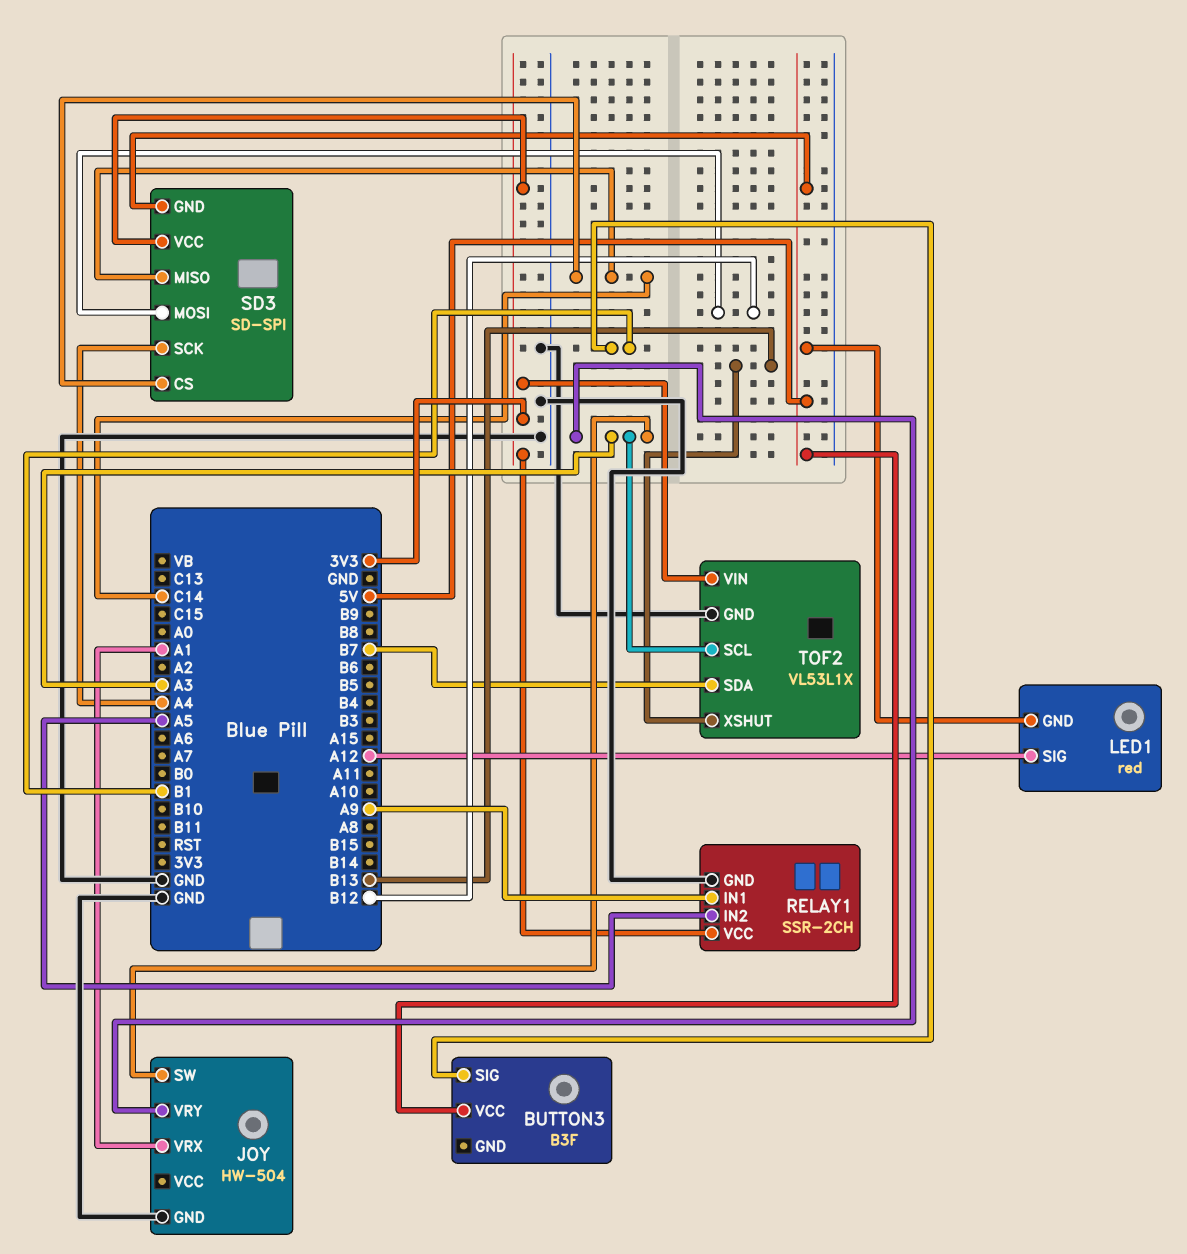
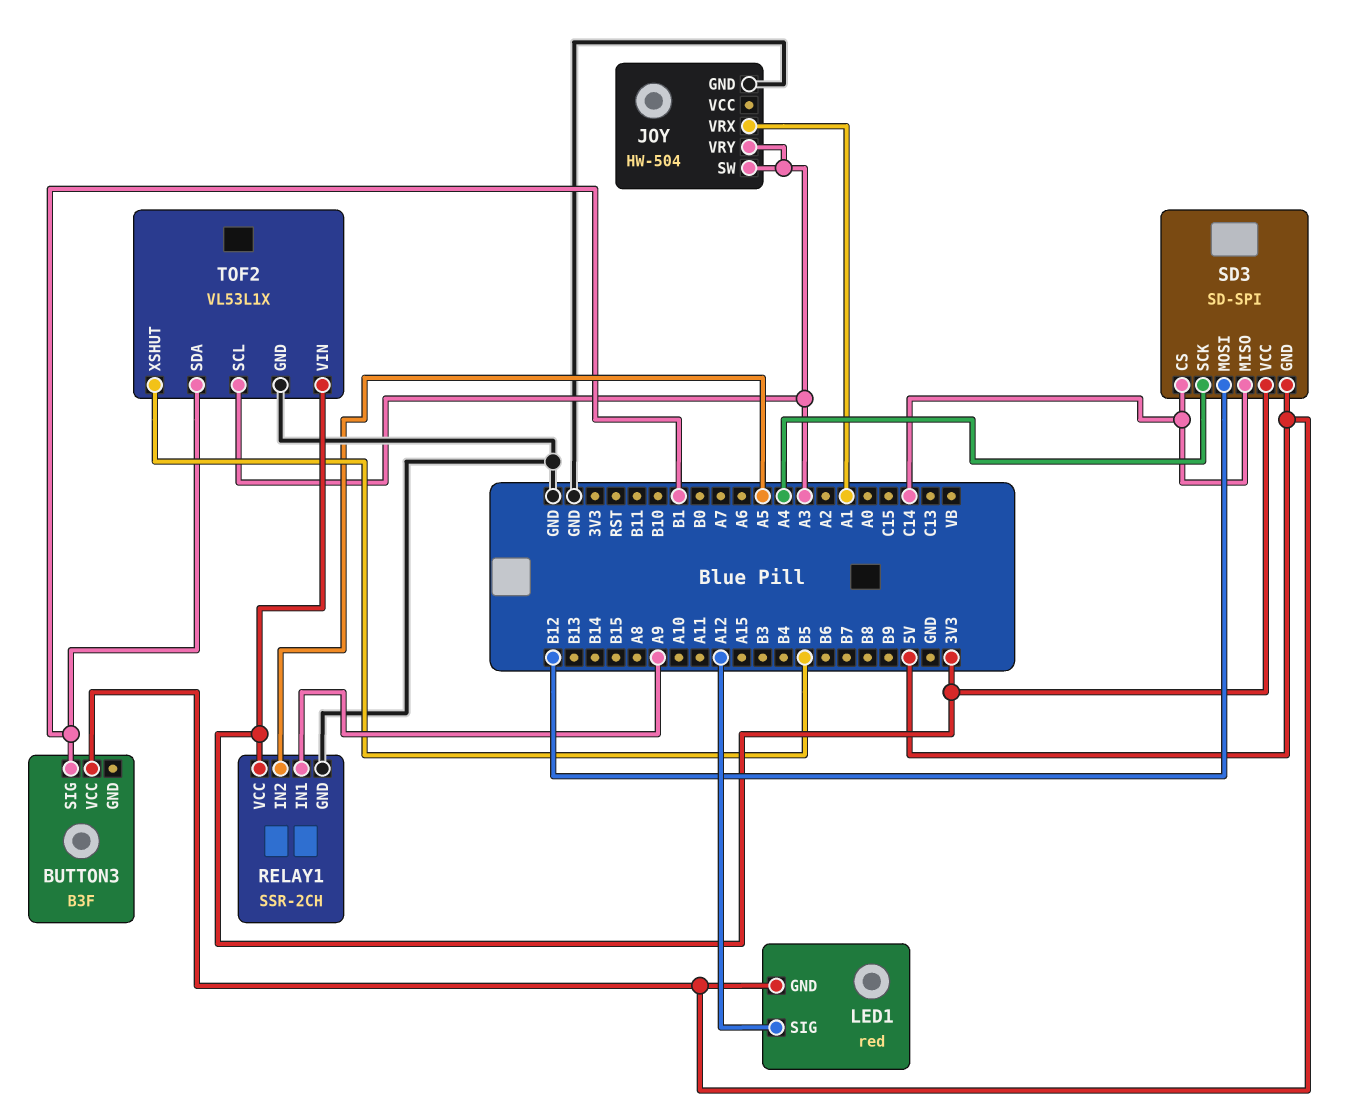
TOF2 pin SDA: B7 -> B1
TOF2 pin XSHUT: B13 -> B5

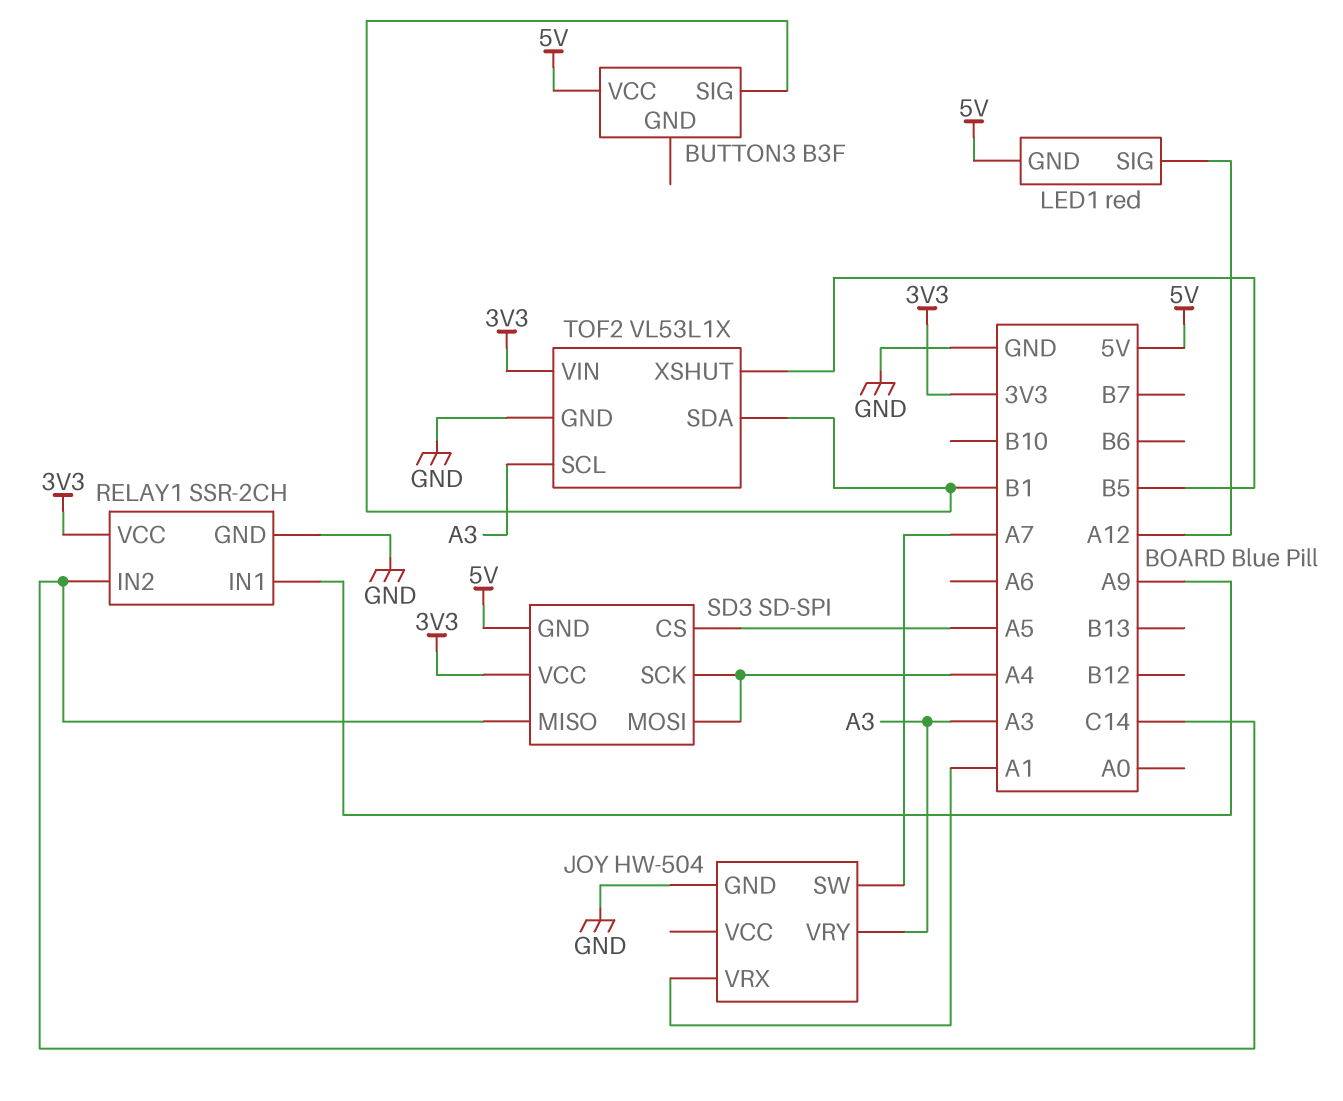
JOY pin SW: A3 -> A7
RELAY1 pin IN2: A5 -> C14
SD3 pin CS: C14 -> A5
SD3 pin MOSI: B12 -> A4

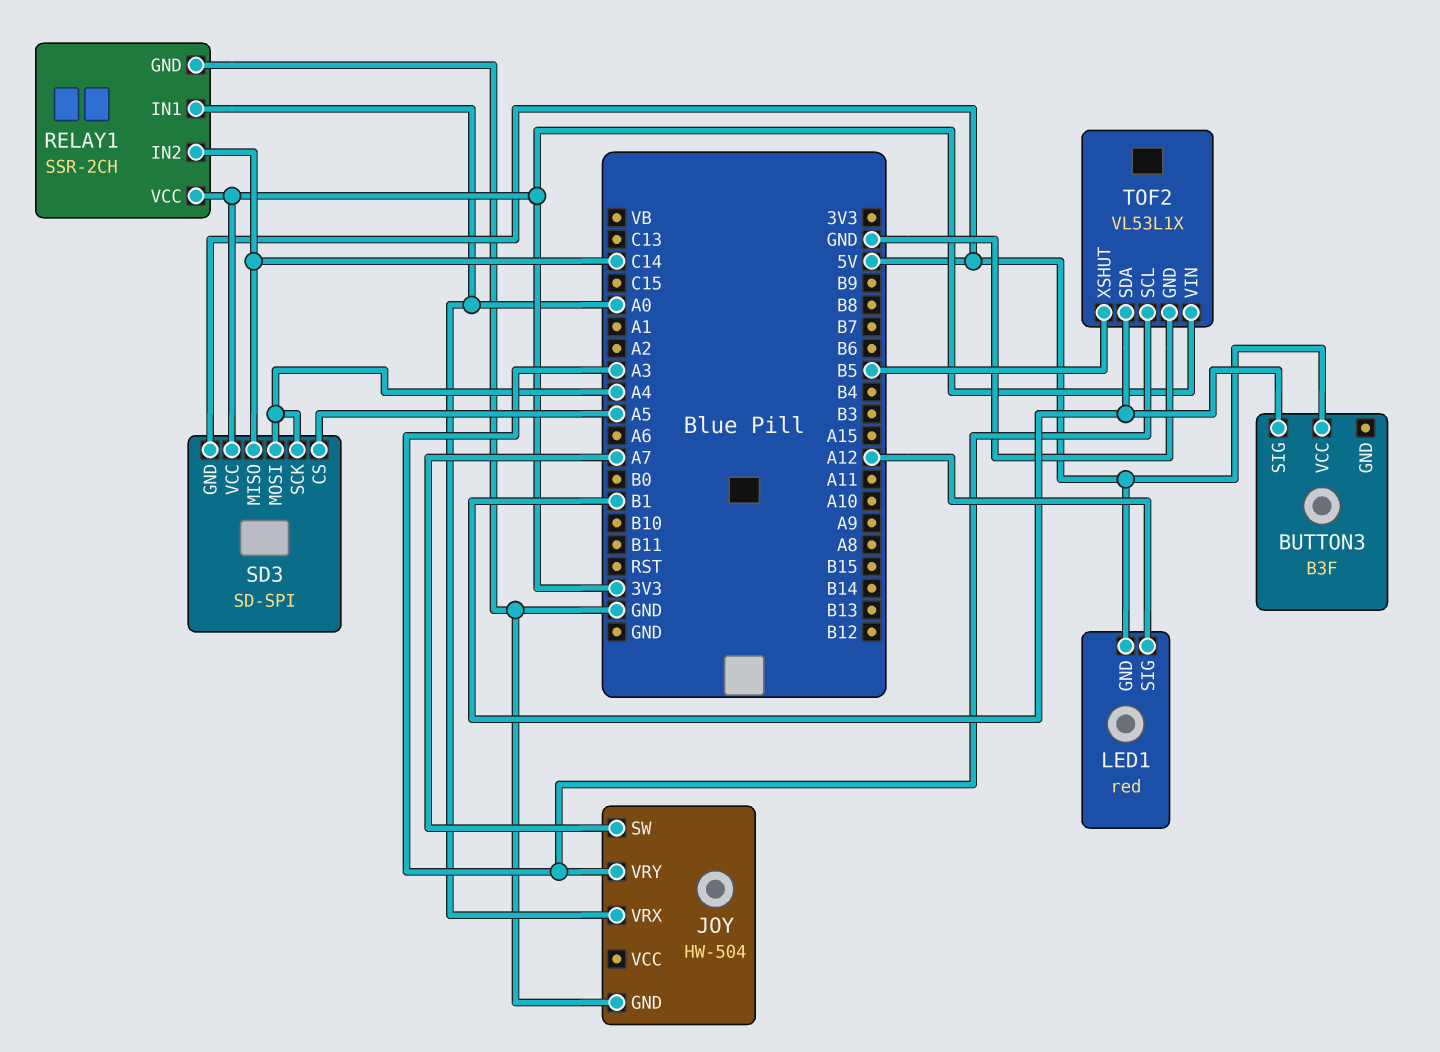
JOY pin VRX: A1 -> A0
RELAY1 pin IN1: A9 -> A0

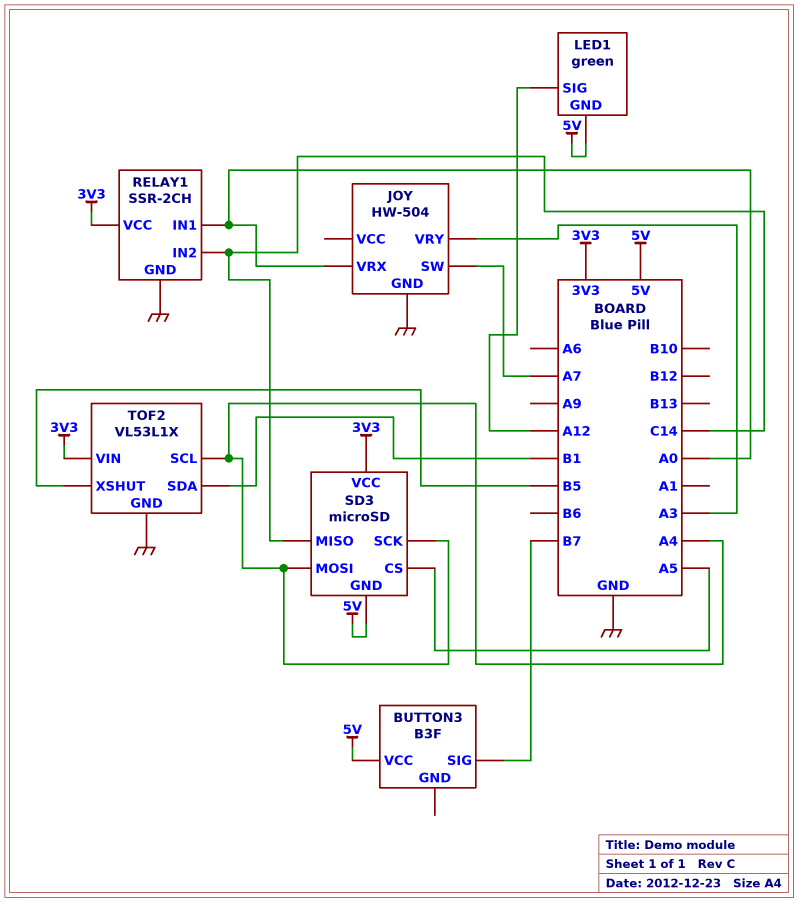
BUTTON3 pin SIG: B1 -> B7
LED1: red -> green
SD3: SD-SPI -> microSD
TOF2 pin SCL: A3 -> A4

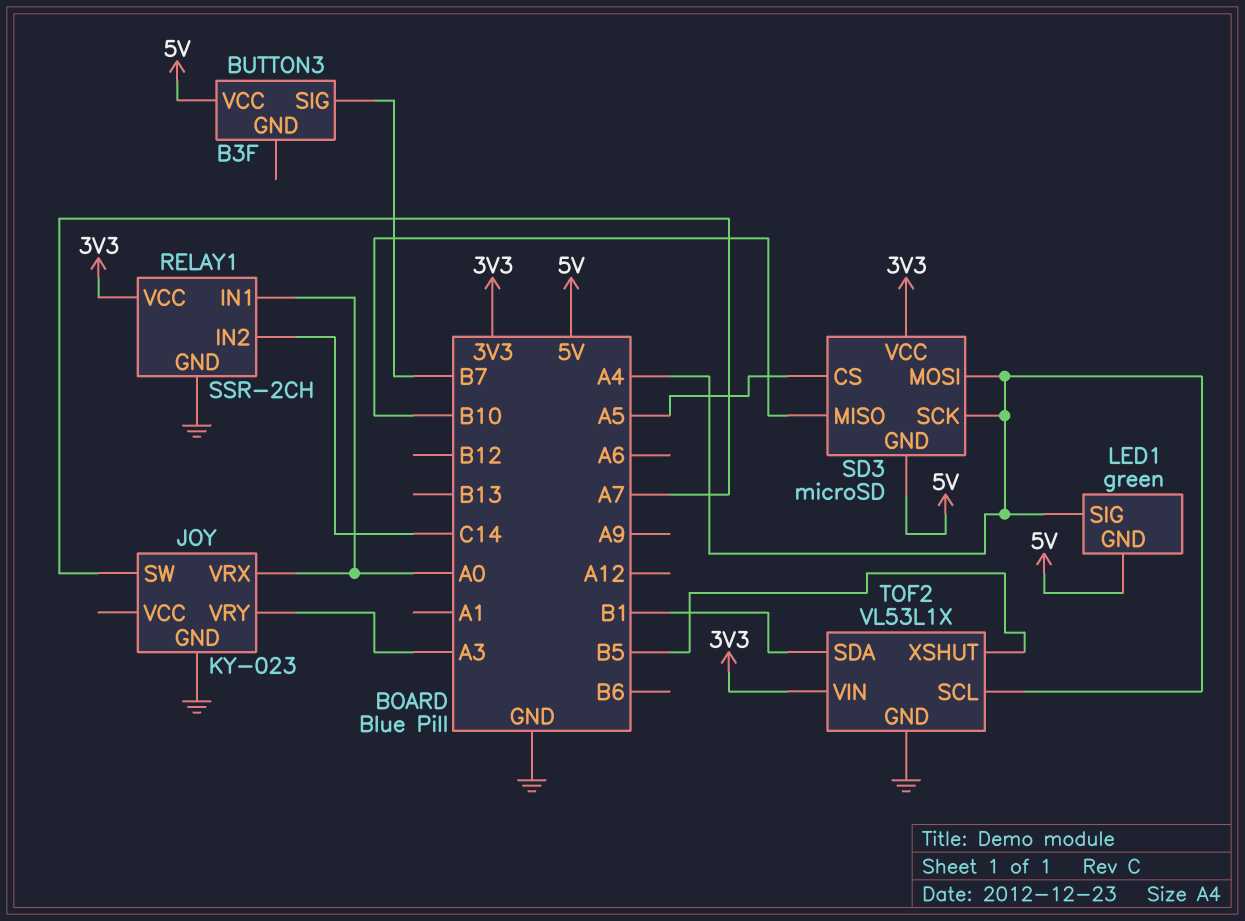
JOY: HW-504 -> KY-023
LED1 pin SIG: A12 -> A4
SD3 pin MISO: C14 -> B10

